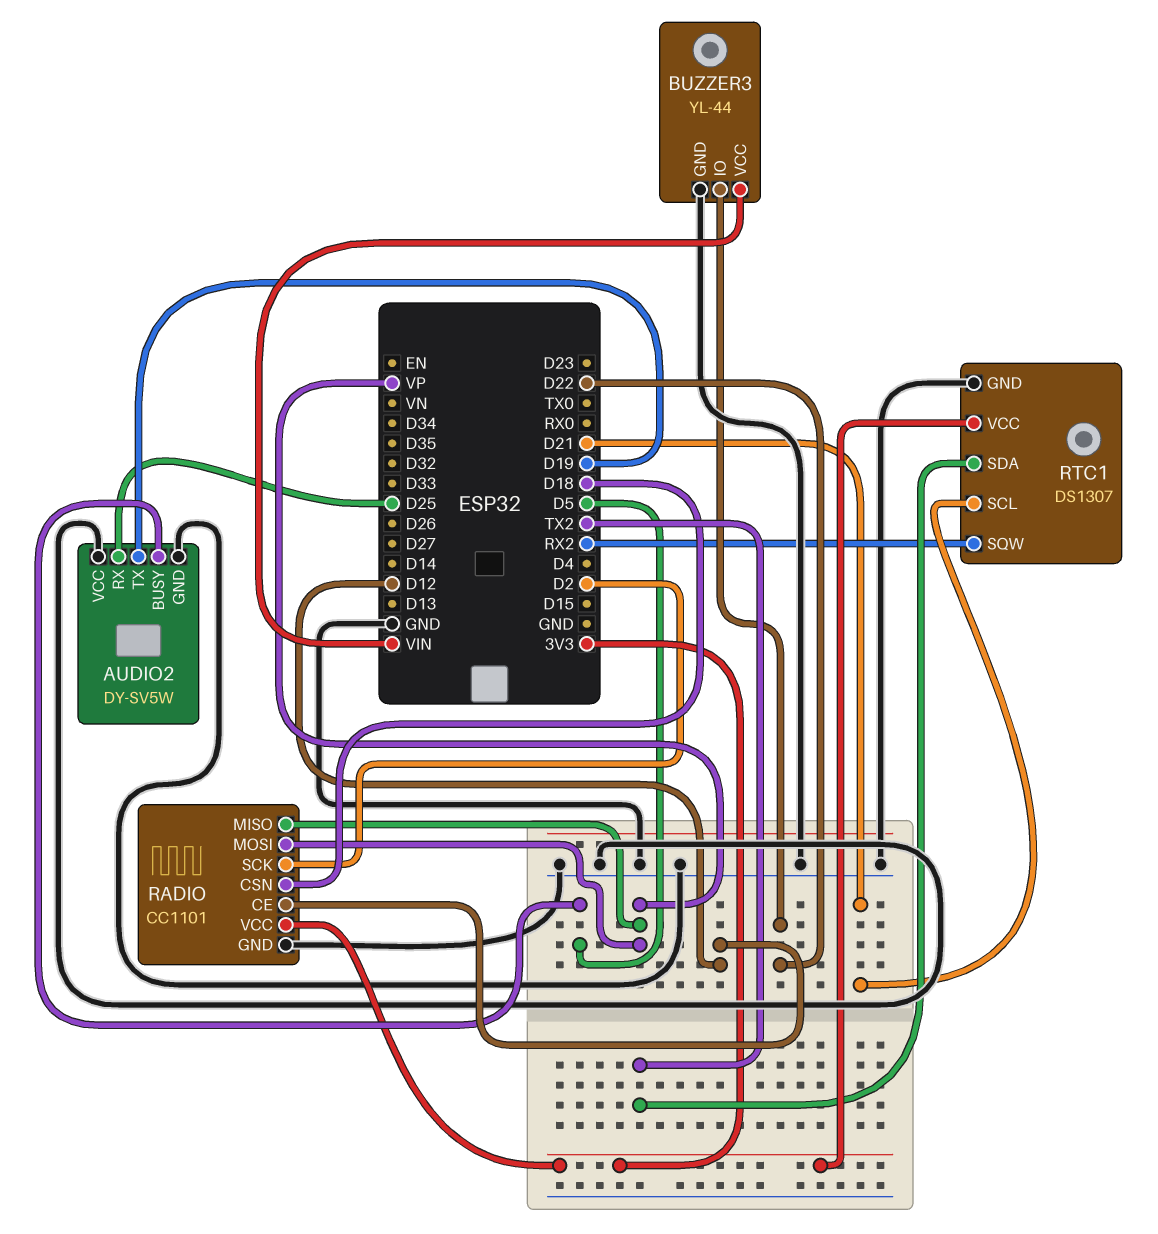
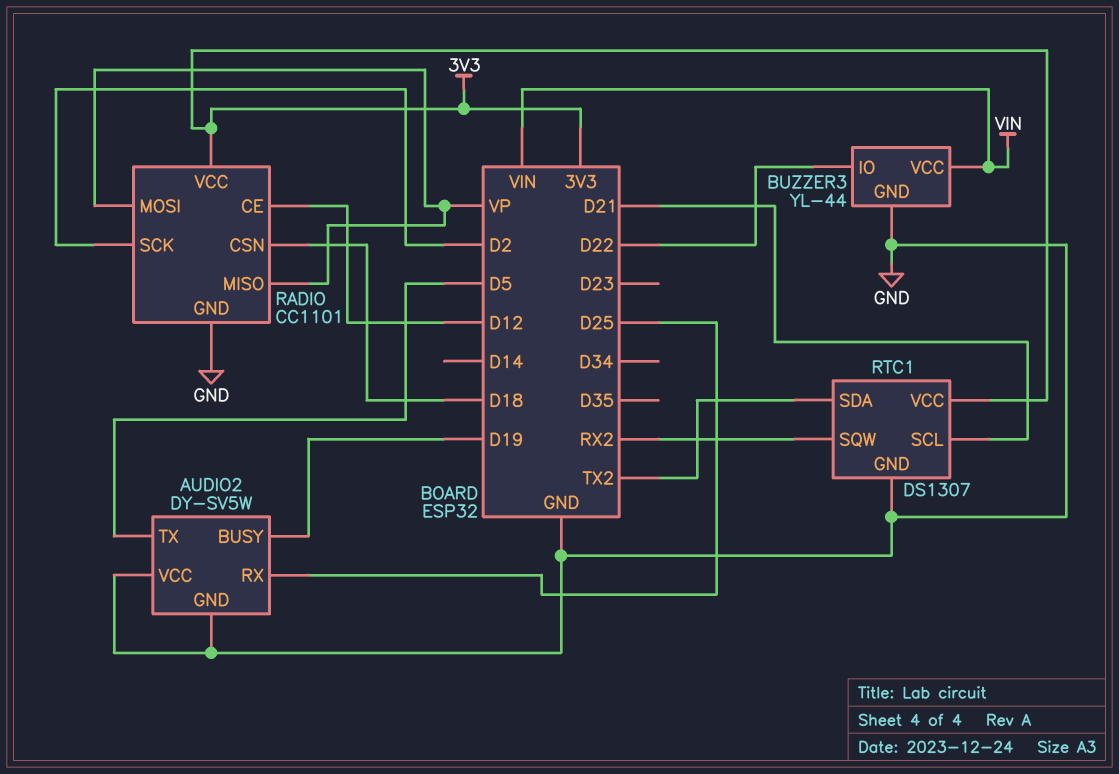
AUDIO2 pin BUSY: D5 -> D19
AUDIO2 pin TX: D19 -> D5

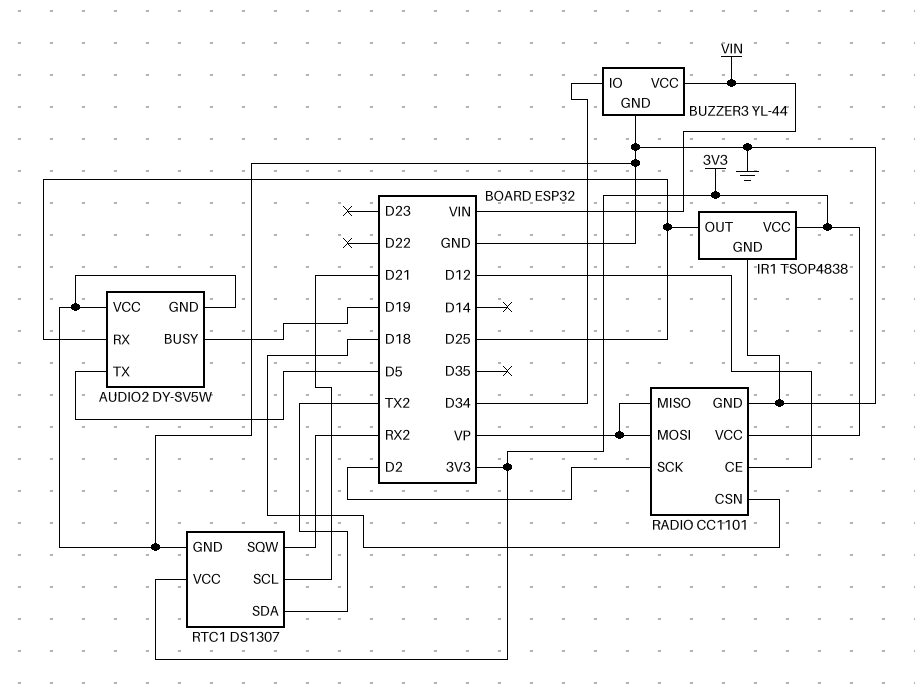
BUZZER3 pin IO: D22 -> D34
IR1: none -> TSOP4838
IR1 pin GND: none -> GND
IR1 pin OUT: none -> D25
IR1 pin VCC: none -> 3V3

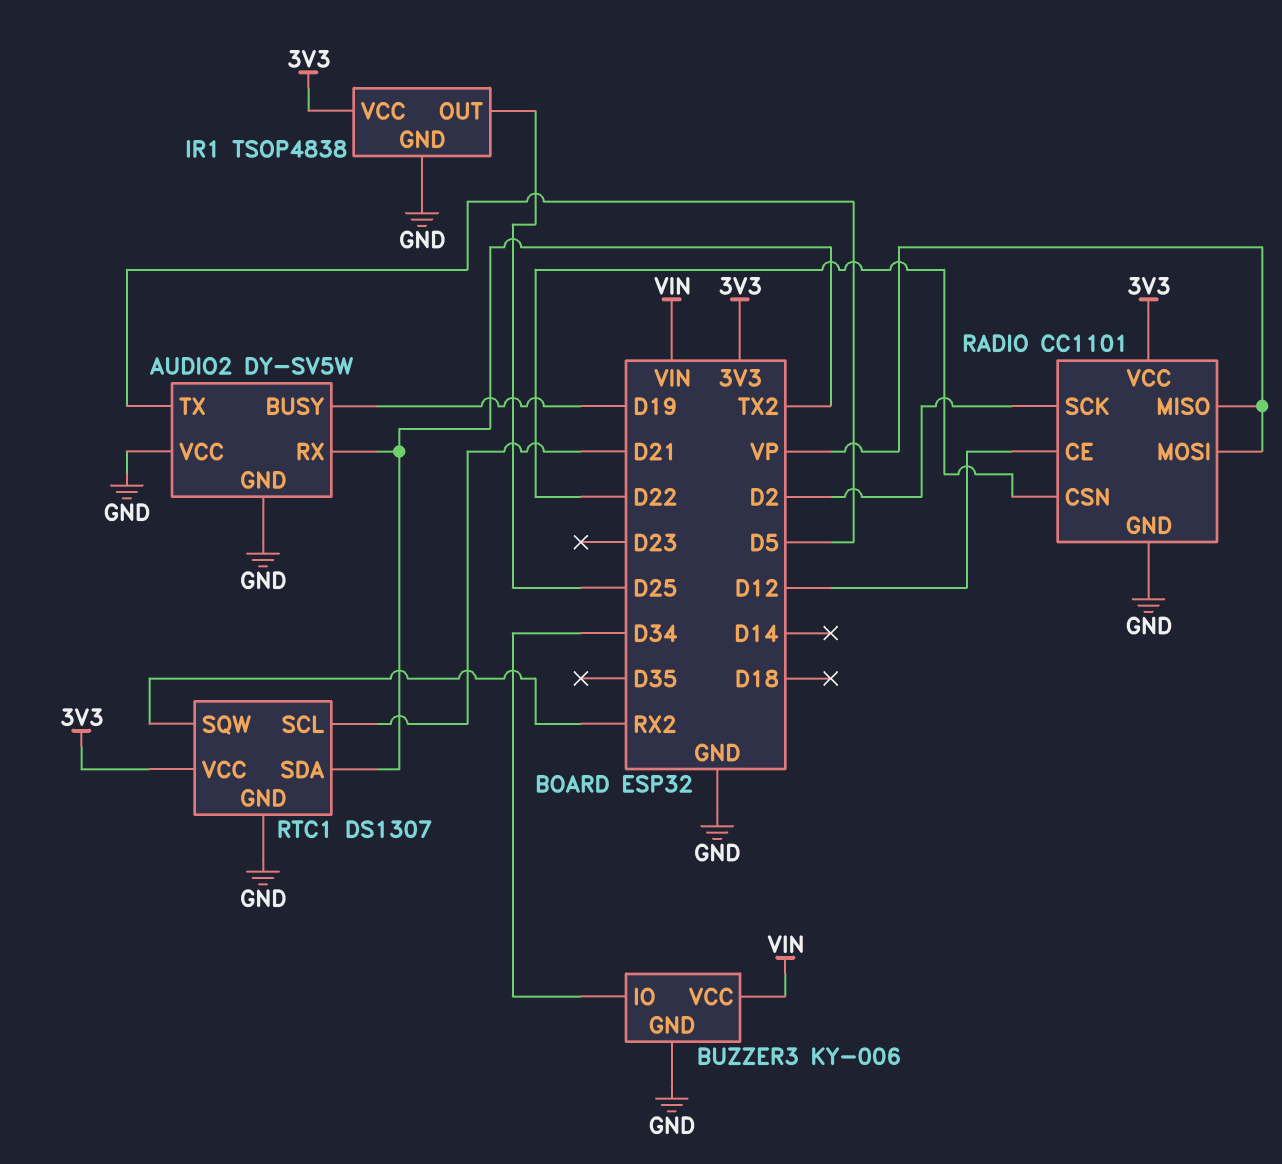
AUDIO2 pin RX: D25 -> TX2
BUZZER3: YL-44 -> KY-006
RADIO pin CSN: D18 -> D22

